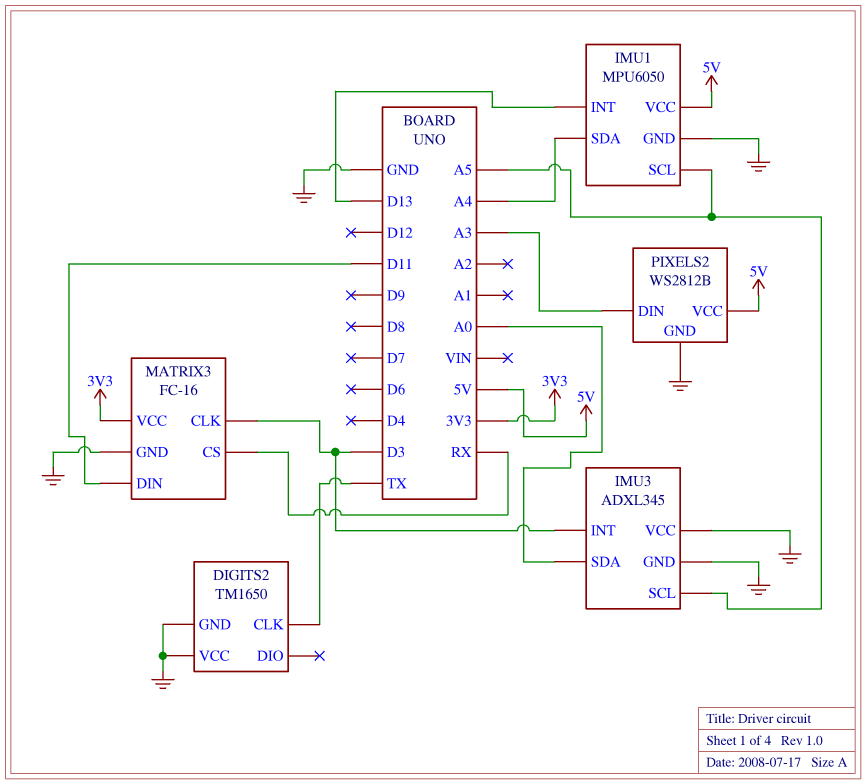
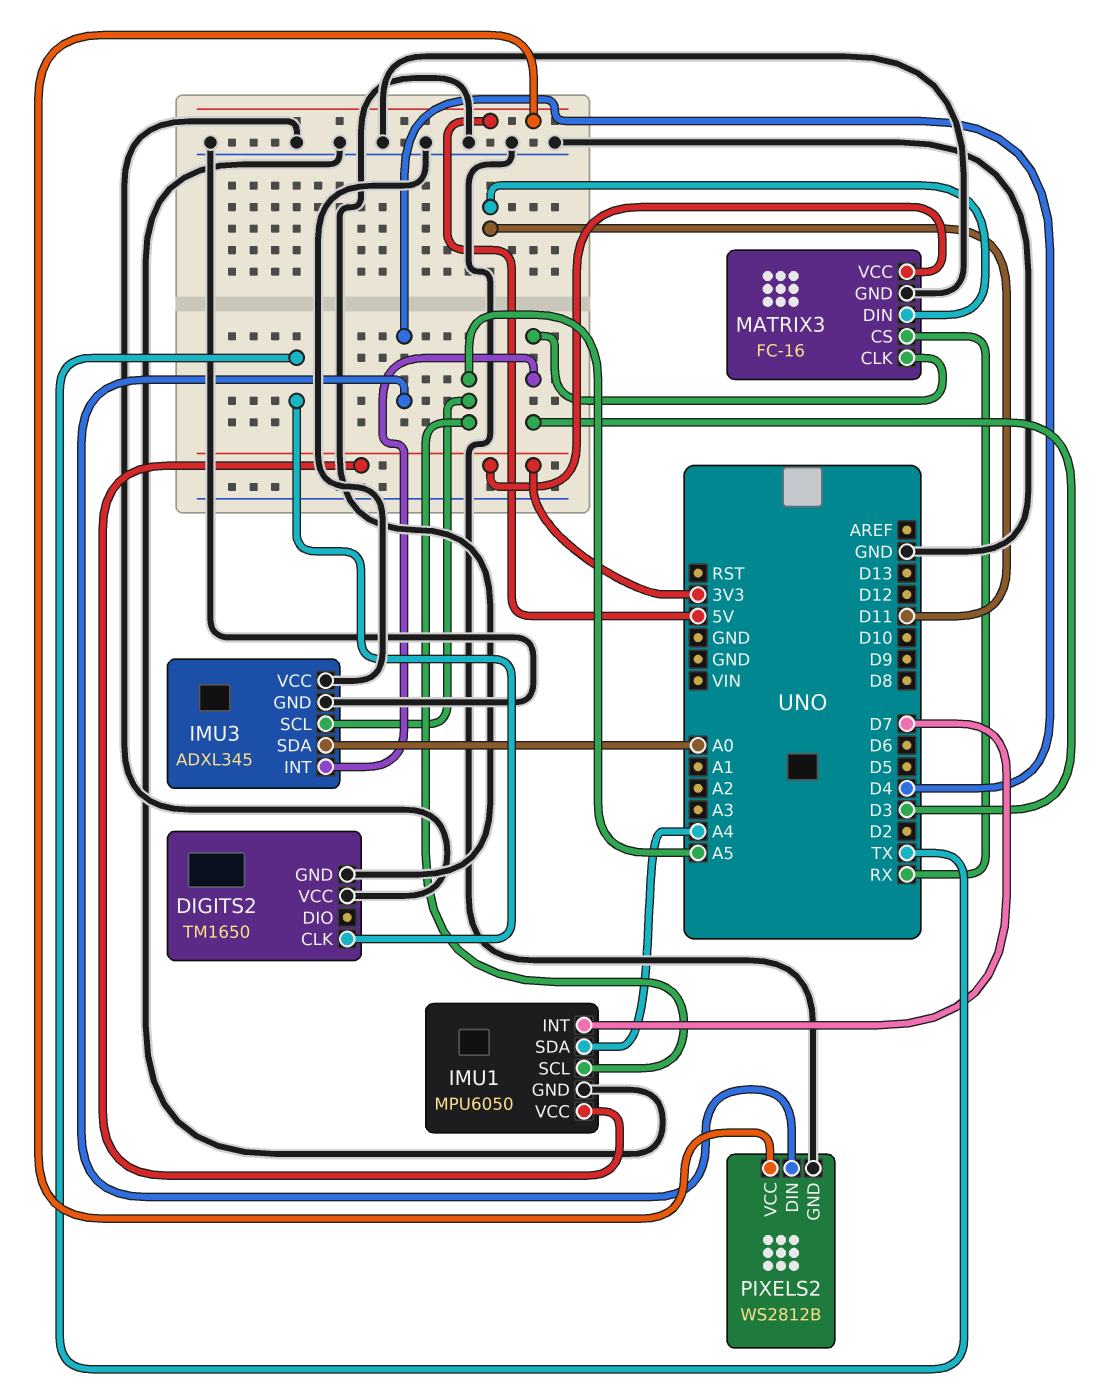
IMU1 pin INT: D13 -> D7
IMU1 pin VCC: 5V -> 3V3
PIXELS2 pin DIN: A3 -> D4

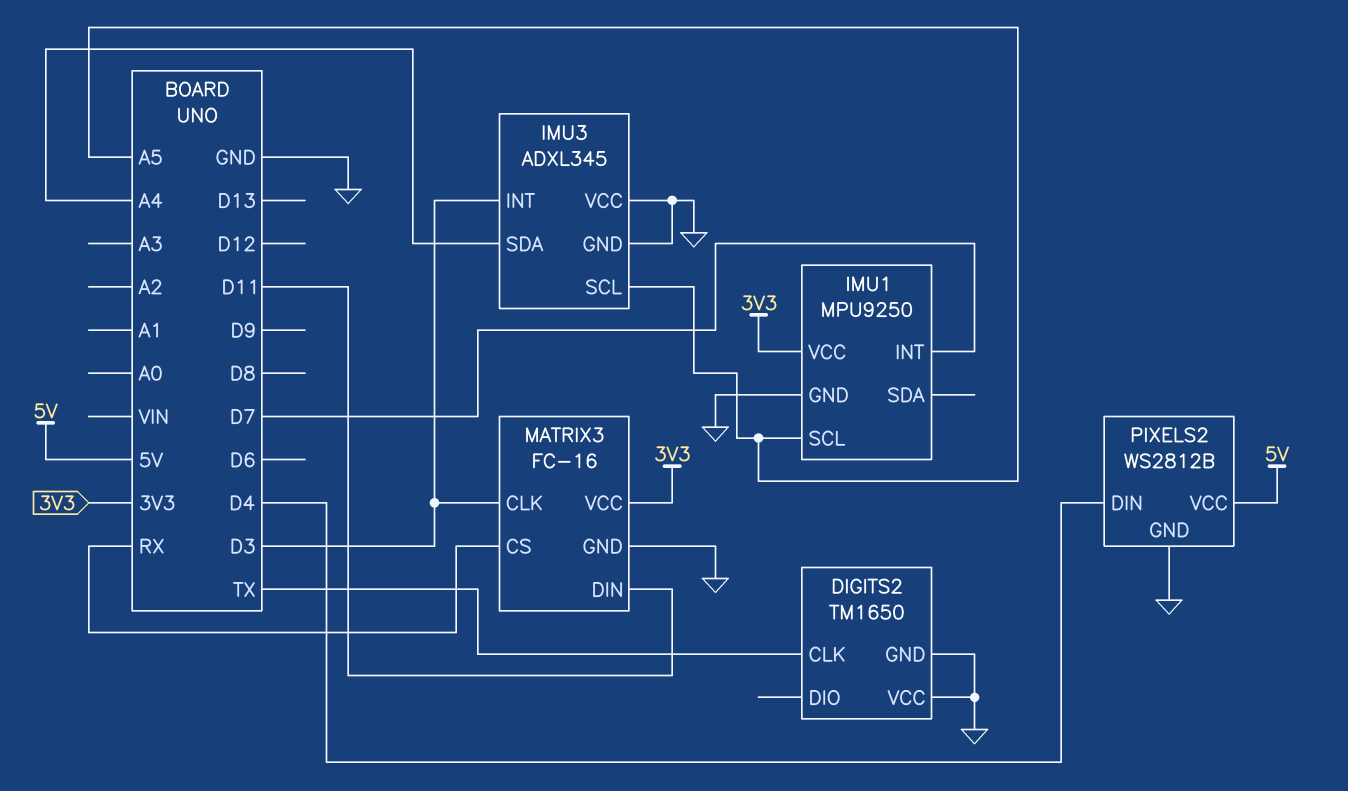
IMU1: MPU6050 -> MPU9250
IMU1 pin SDA: A4 -> none
IMU3 pin SDA: A0 -> A4

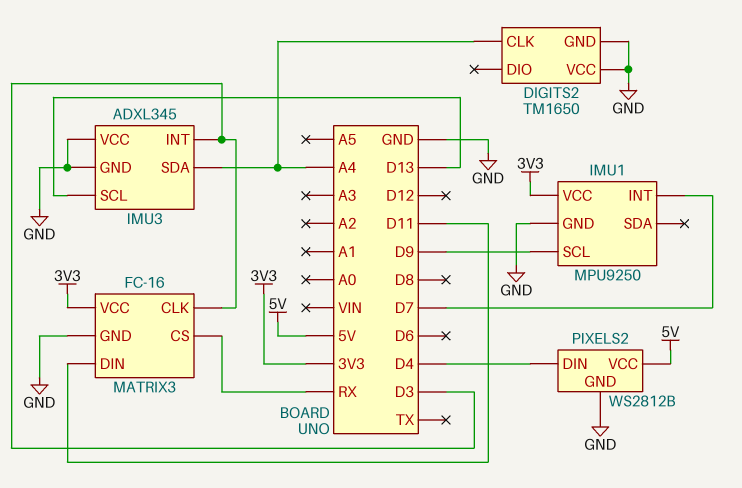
DIGITS2 pin CLK: TX -> A4
IMU1 pin SCL: A5 -> D9
IMU3 pin SCL: A5 -> D13

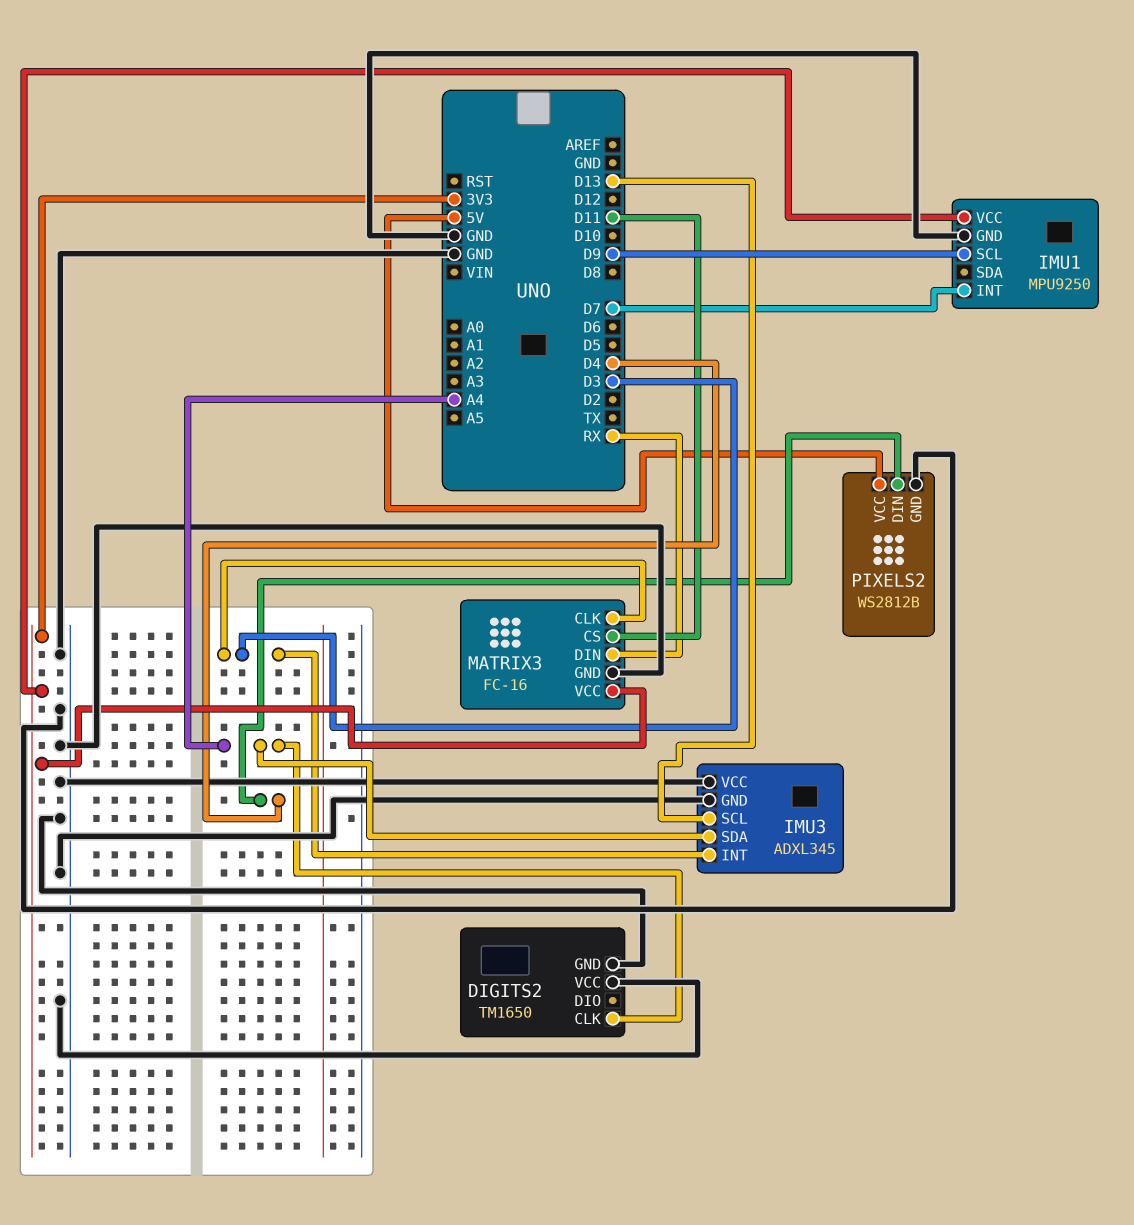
MATRIX3 pin CS: RX -> D11
MATRIX3 pin DIN: D11 -> RX

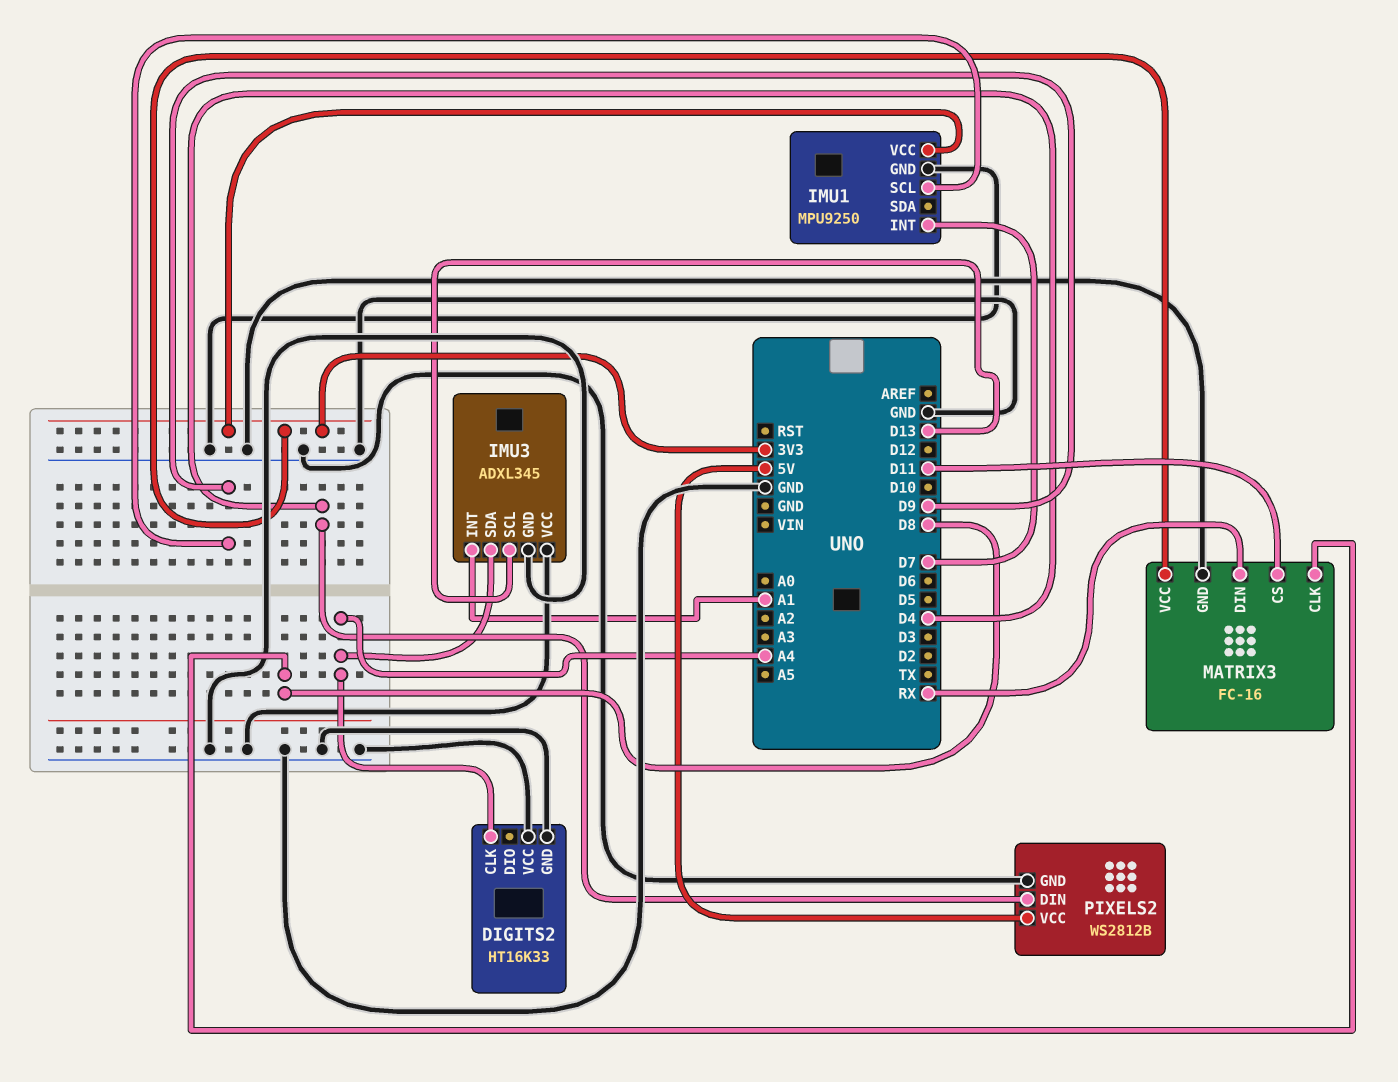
DIGITS2: TM1650 -> HT16K33
IMU3 pin INT: D3 -> A1
MATRIX3 pin CLK: D3 -> D8

